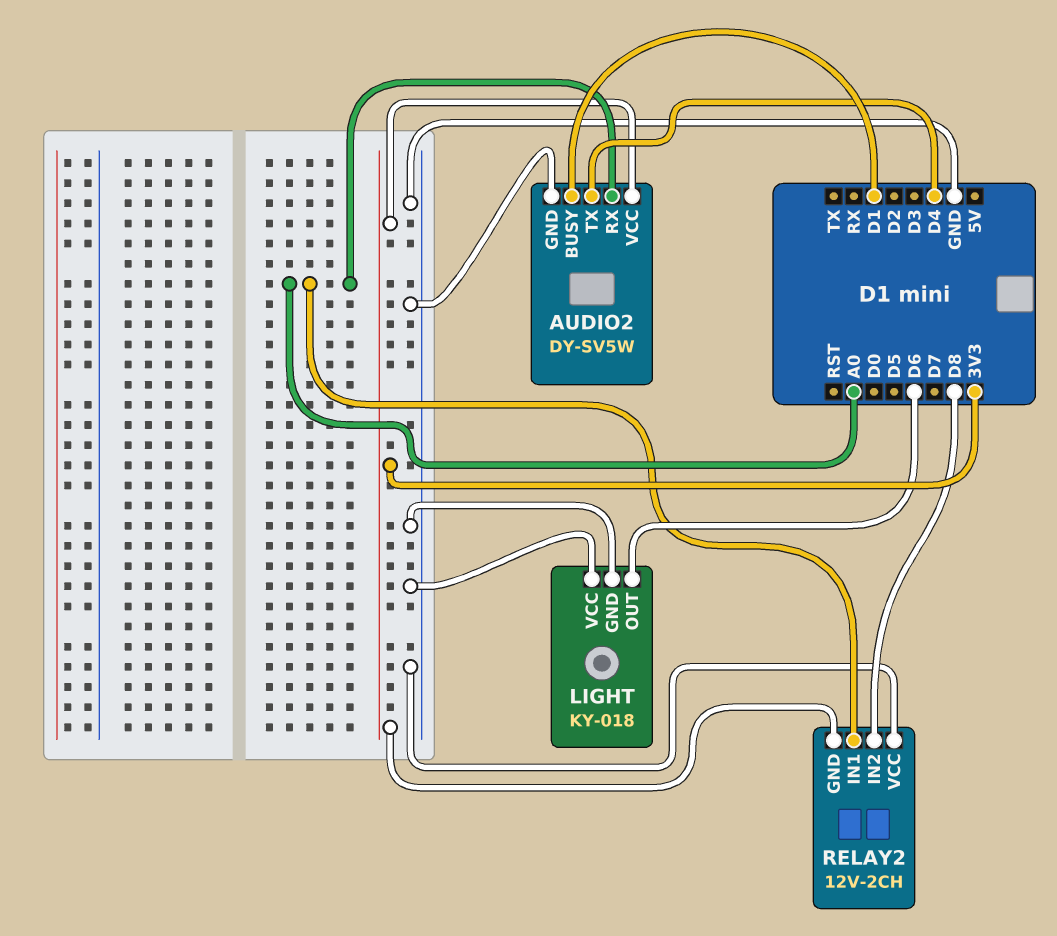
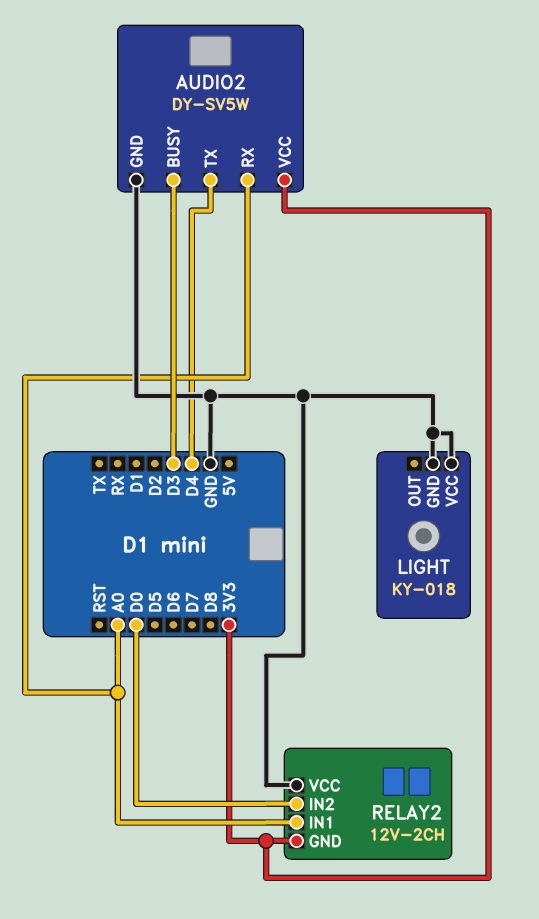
AUDIO2 pin BUSY: D1 -> D3
LIGHT pin OUT: D6 -> none
RELAY2 pin IN2: D8 -> D0

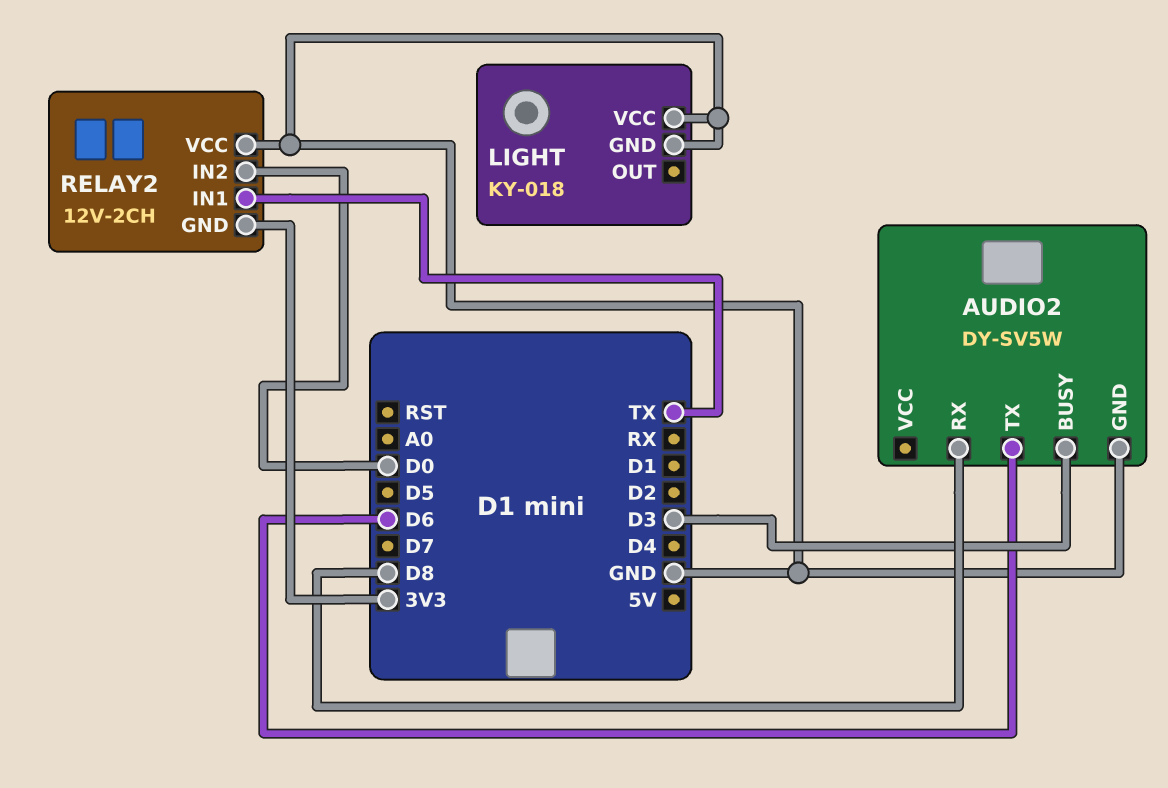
AUDIO2 pin RX: A0 -> D8
AUDIO2 pin TX: D4 -> D6
AUDIO2 pin VCC: 3V3 -> none
RELAY2 pin IN1: A0 -> TX

